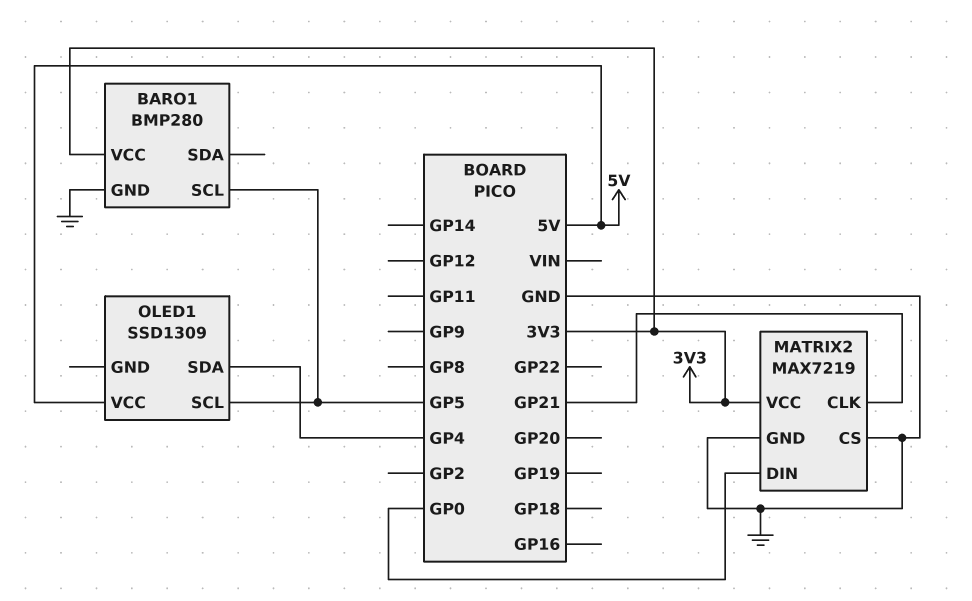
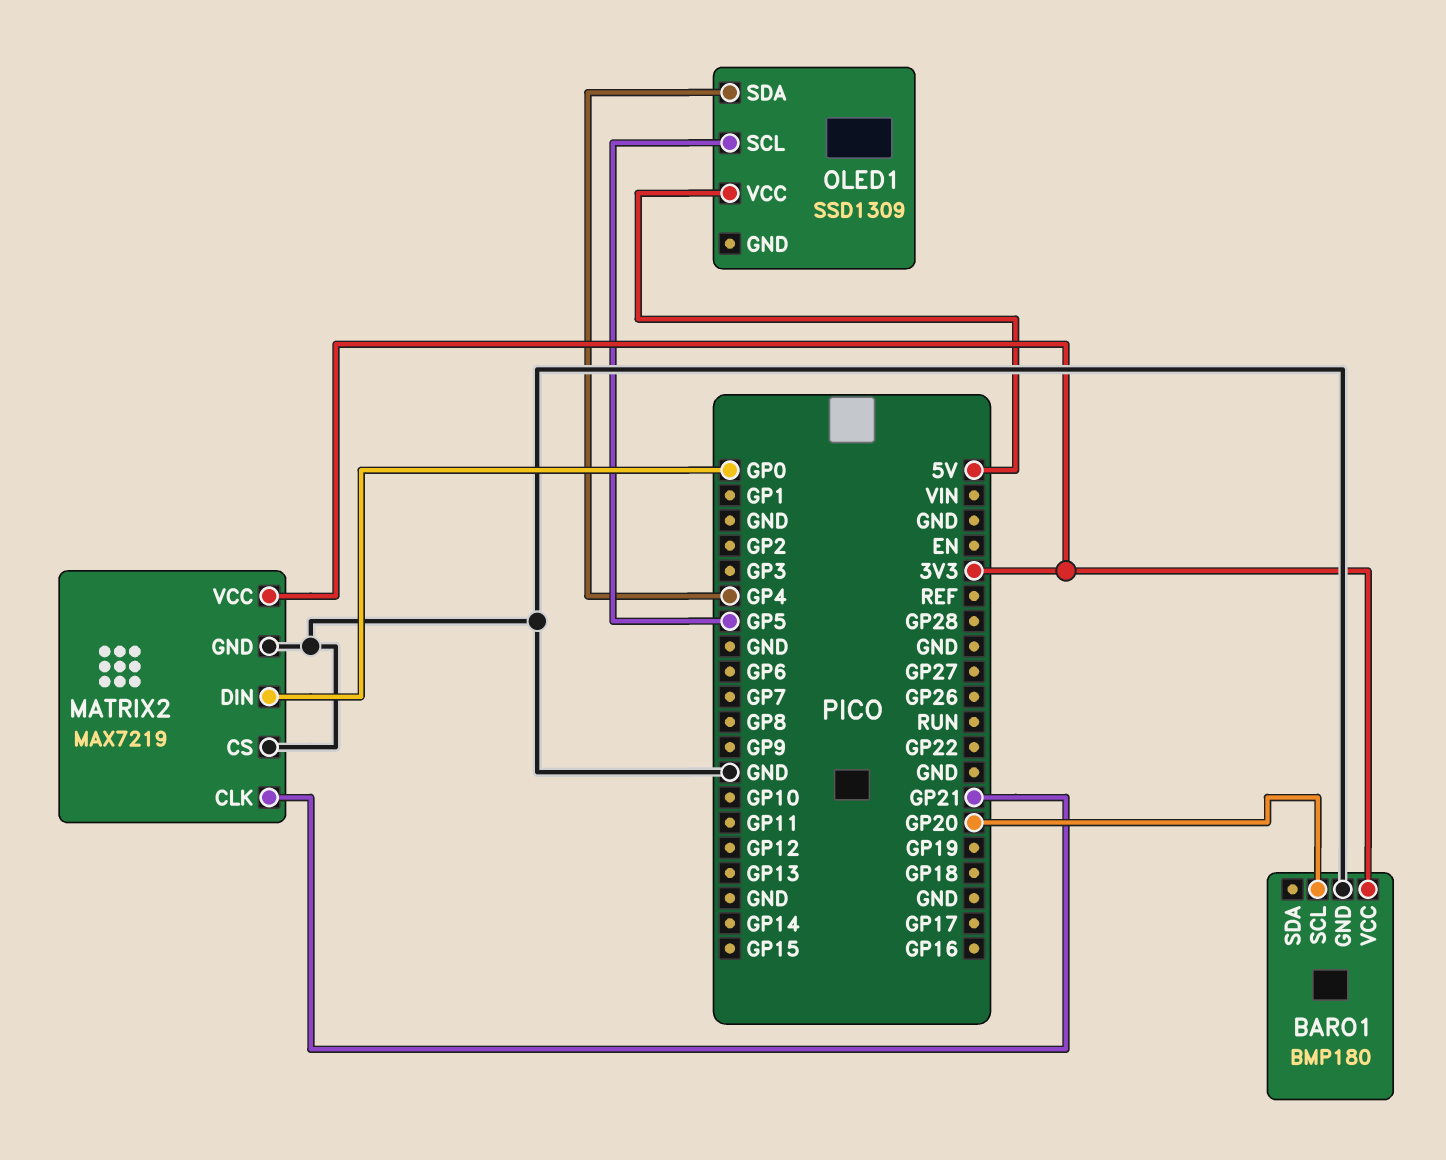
BARO1: BMP280 -> BMP180
BARO1 pin SCL: GP5 -> GP20

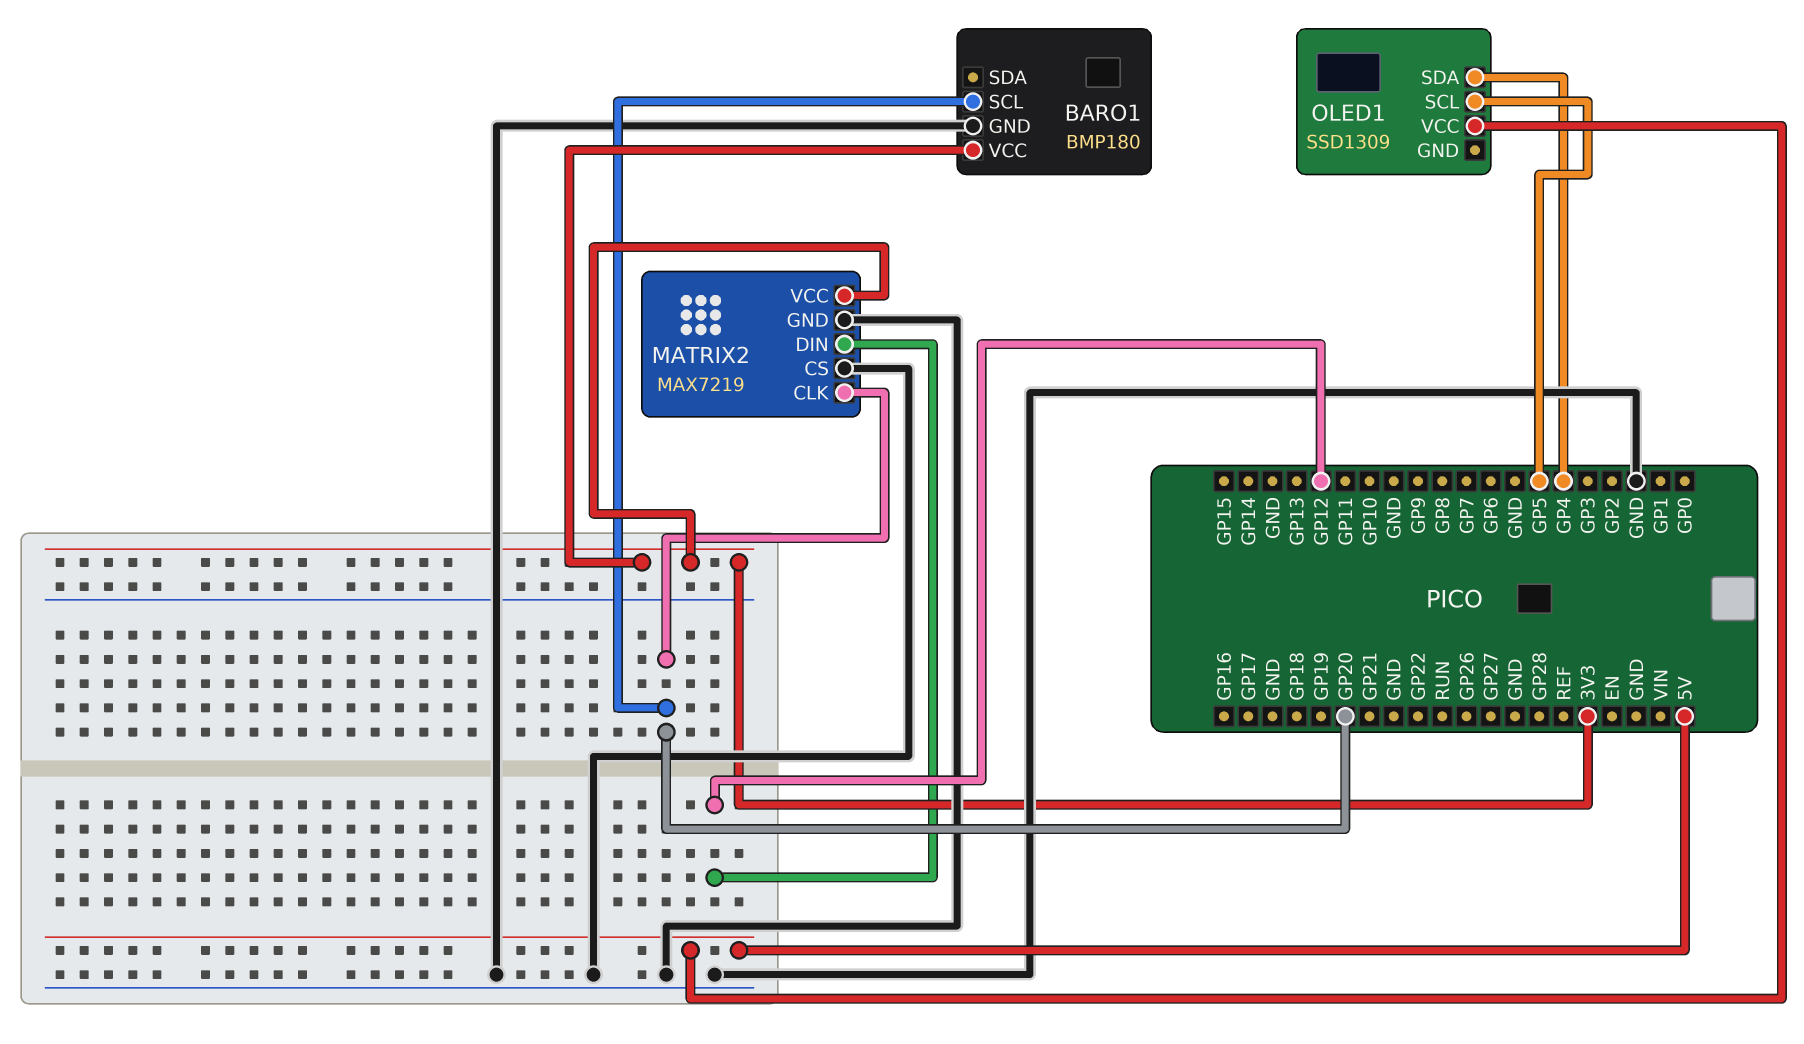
MATRIX2 pin CLK: GP21 -> GP20
MATRIX2 pin DIN: GP0 -> GP12

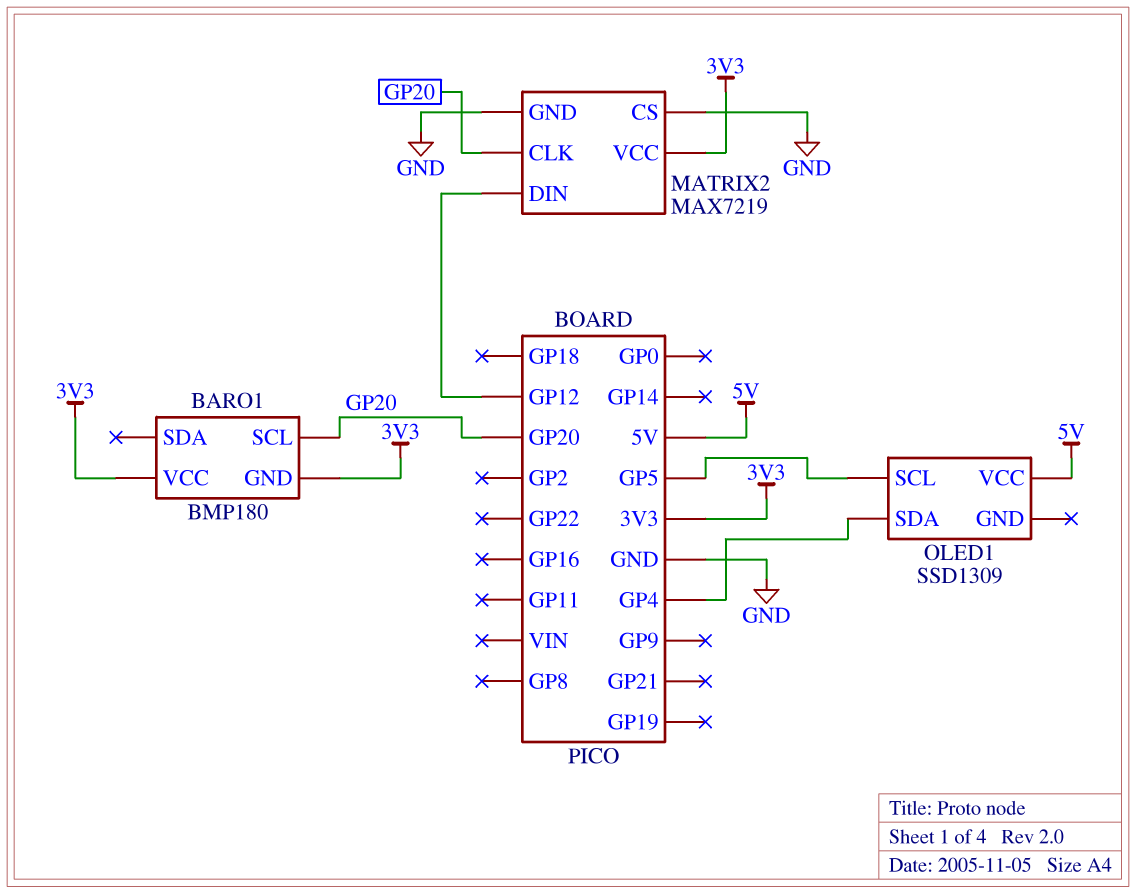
BARO1 pin GND: GND -> 3V3

